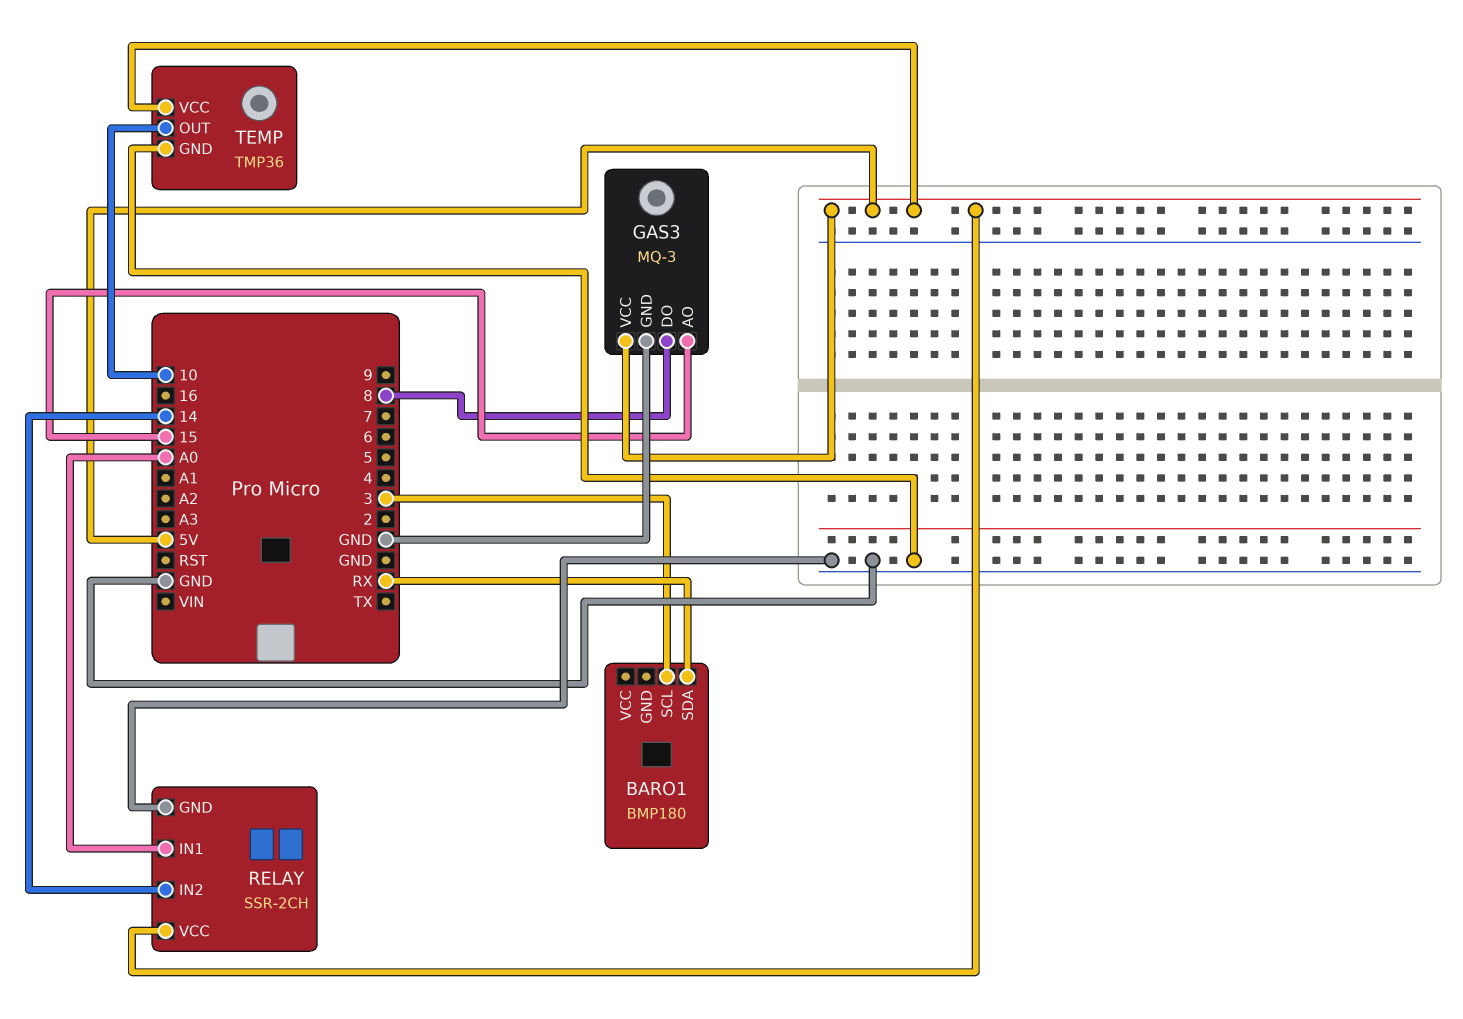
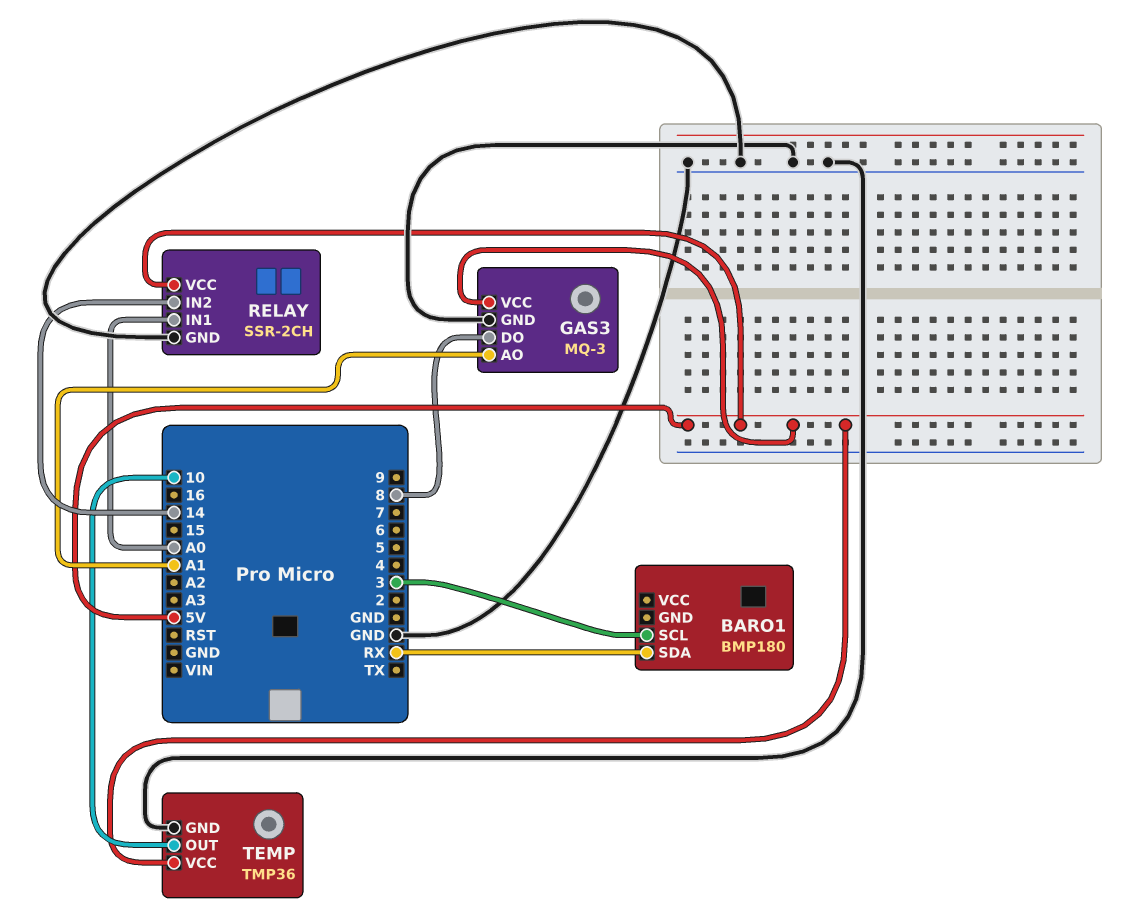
GAS3 pin AO: 15 -> A1

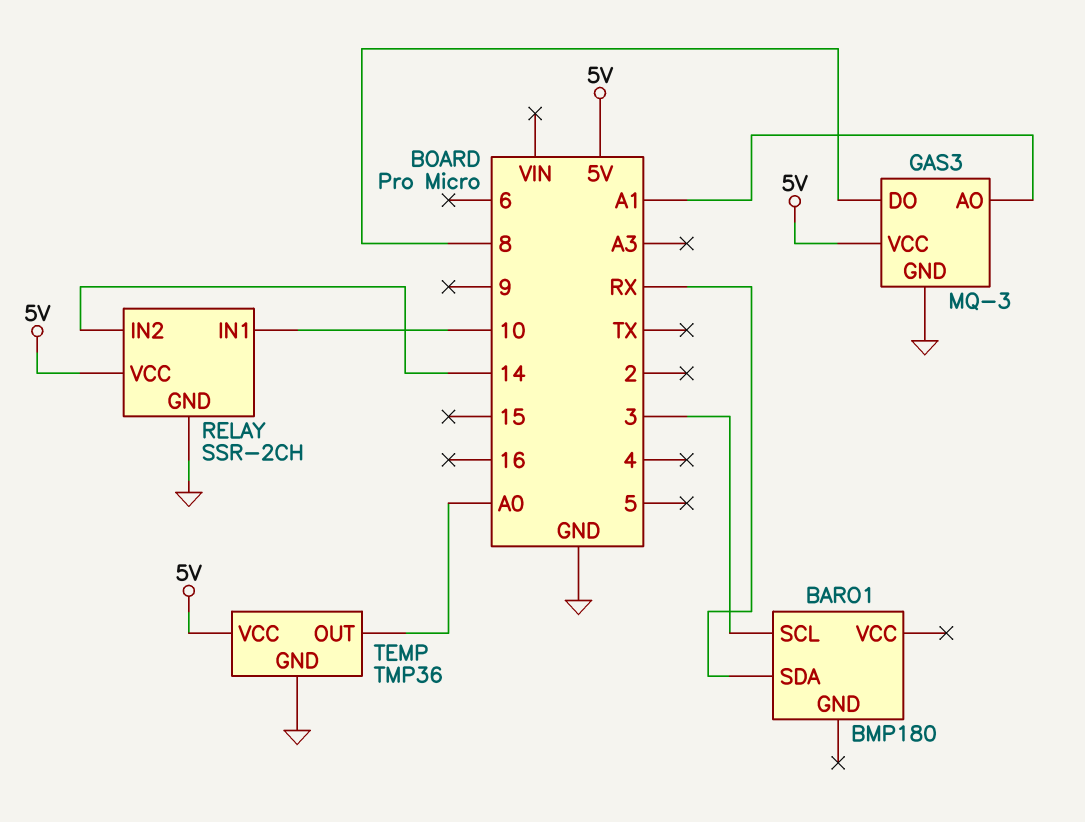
RELAY pin IN1: A0 -> 10
TEMP pin OUT: 10 -> A0

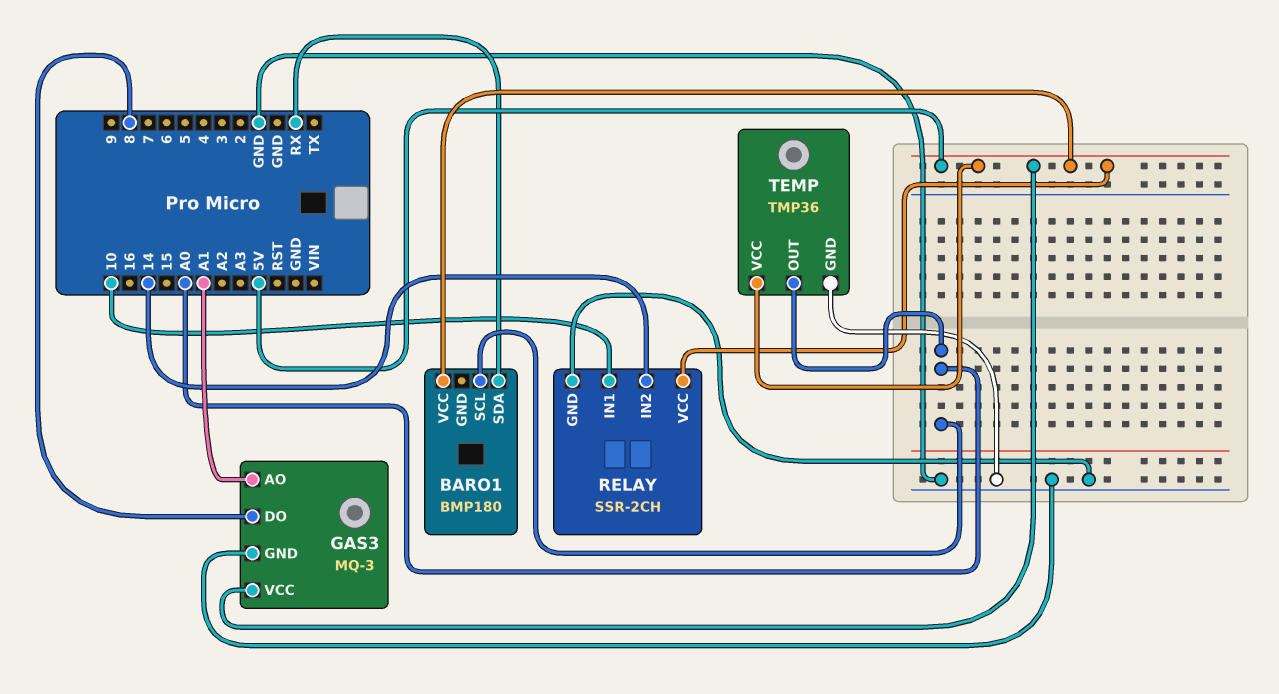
BARO1 pin SCL: 3 -> A0
BARO1 pin VCC: none -> 5V

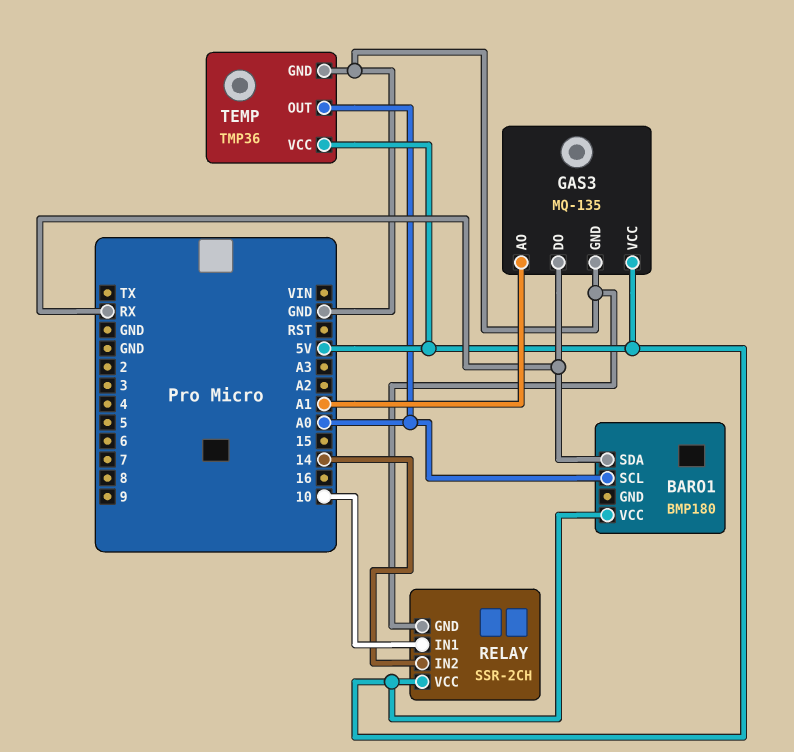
GAS3: MQ-3 -> MQ-135
GAS3 pin DO: 8 -> RX

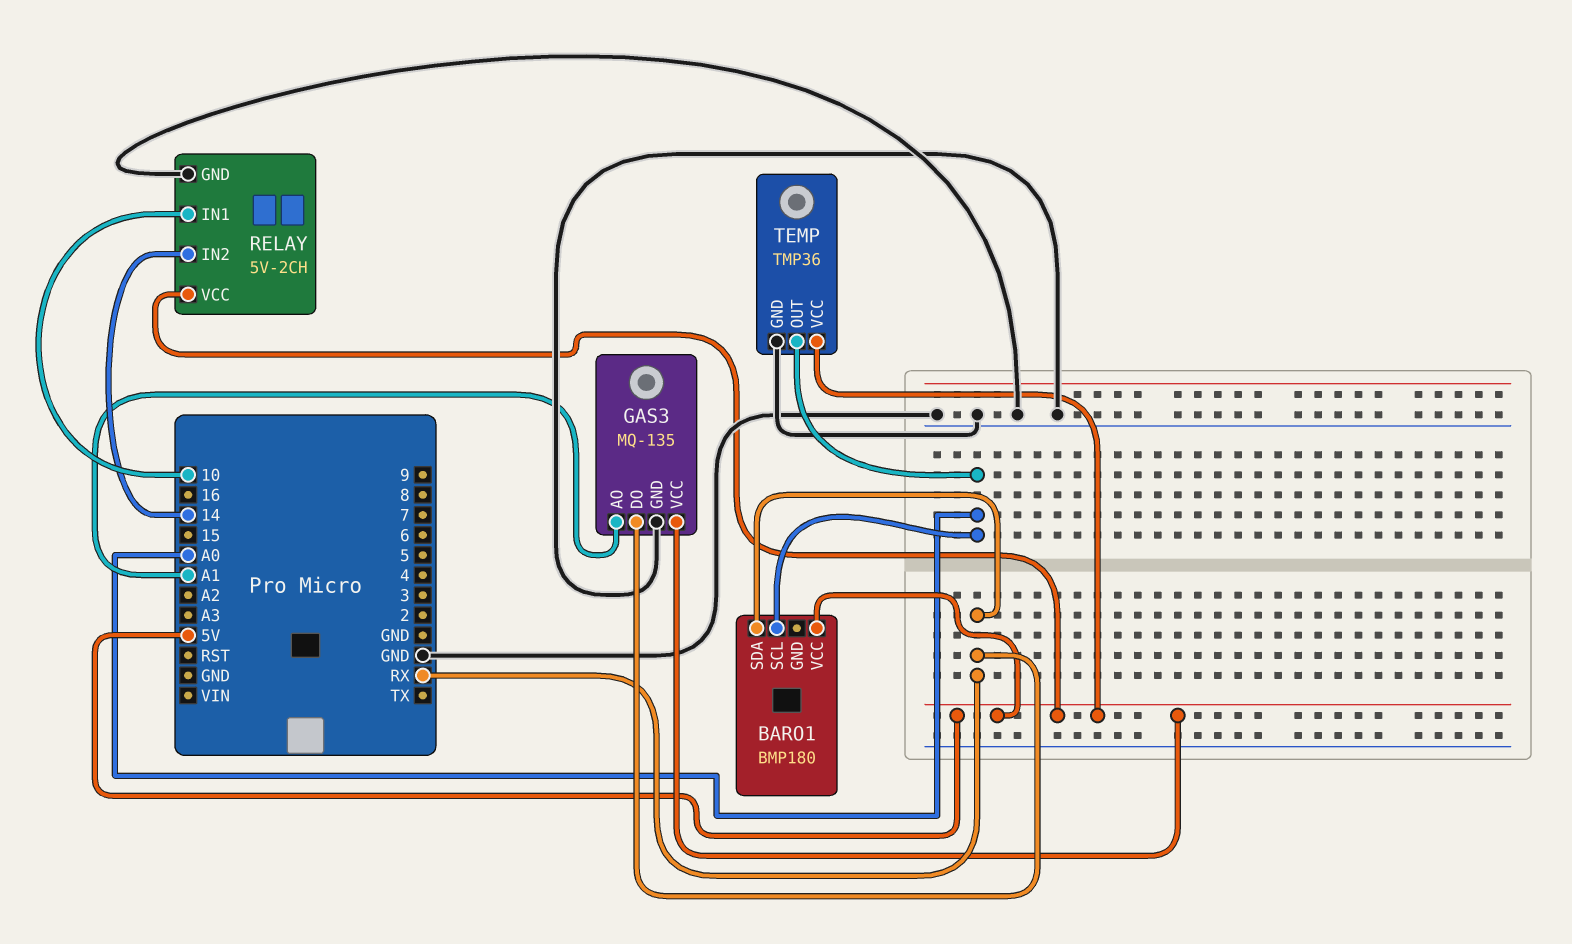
RELAY: SSR-2CH -> 5V-2CH

